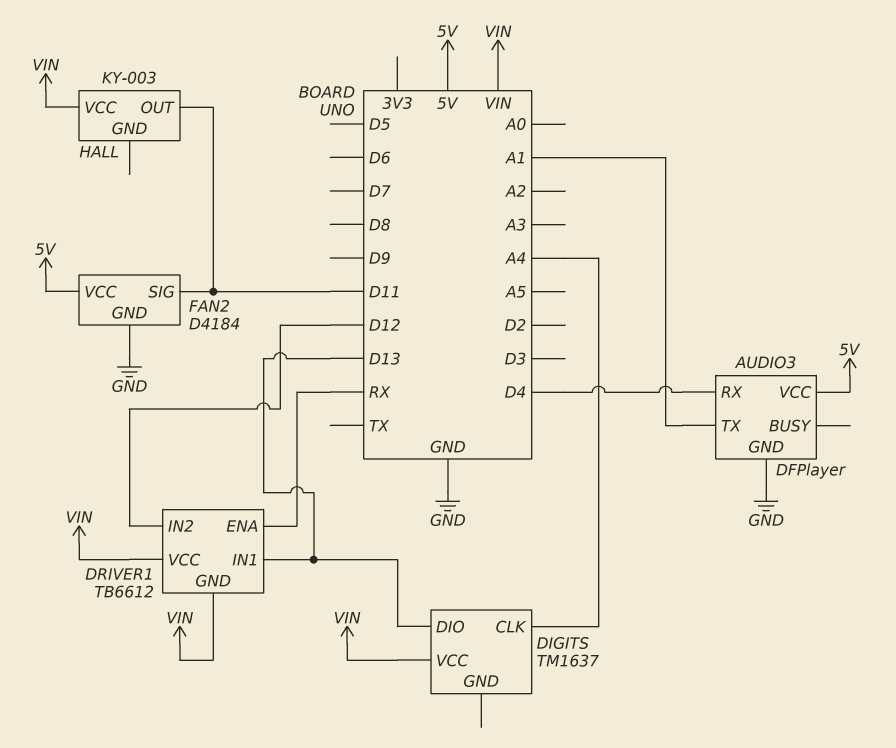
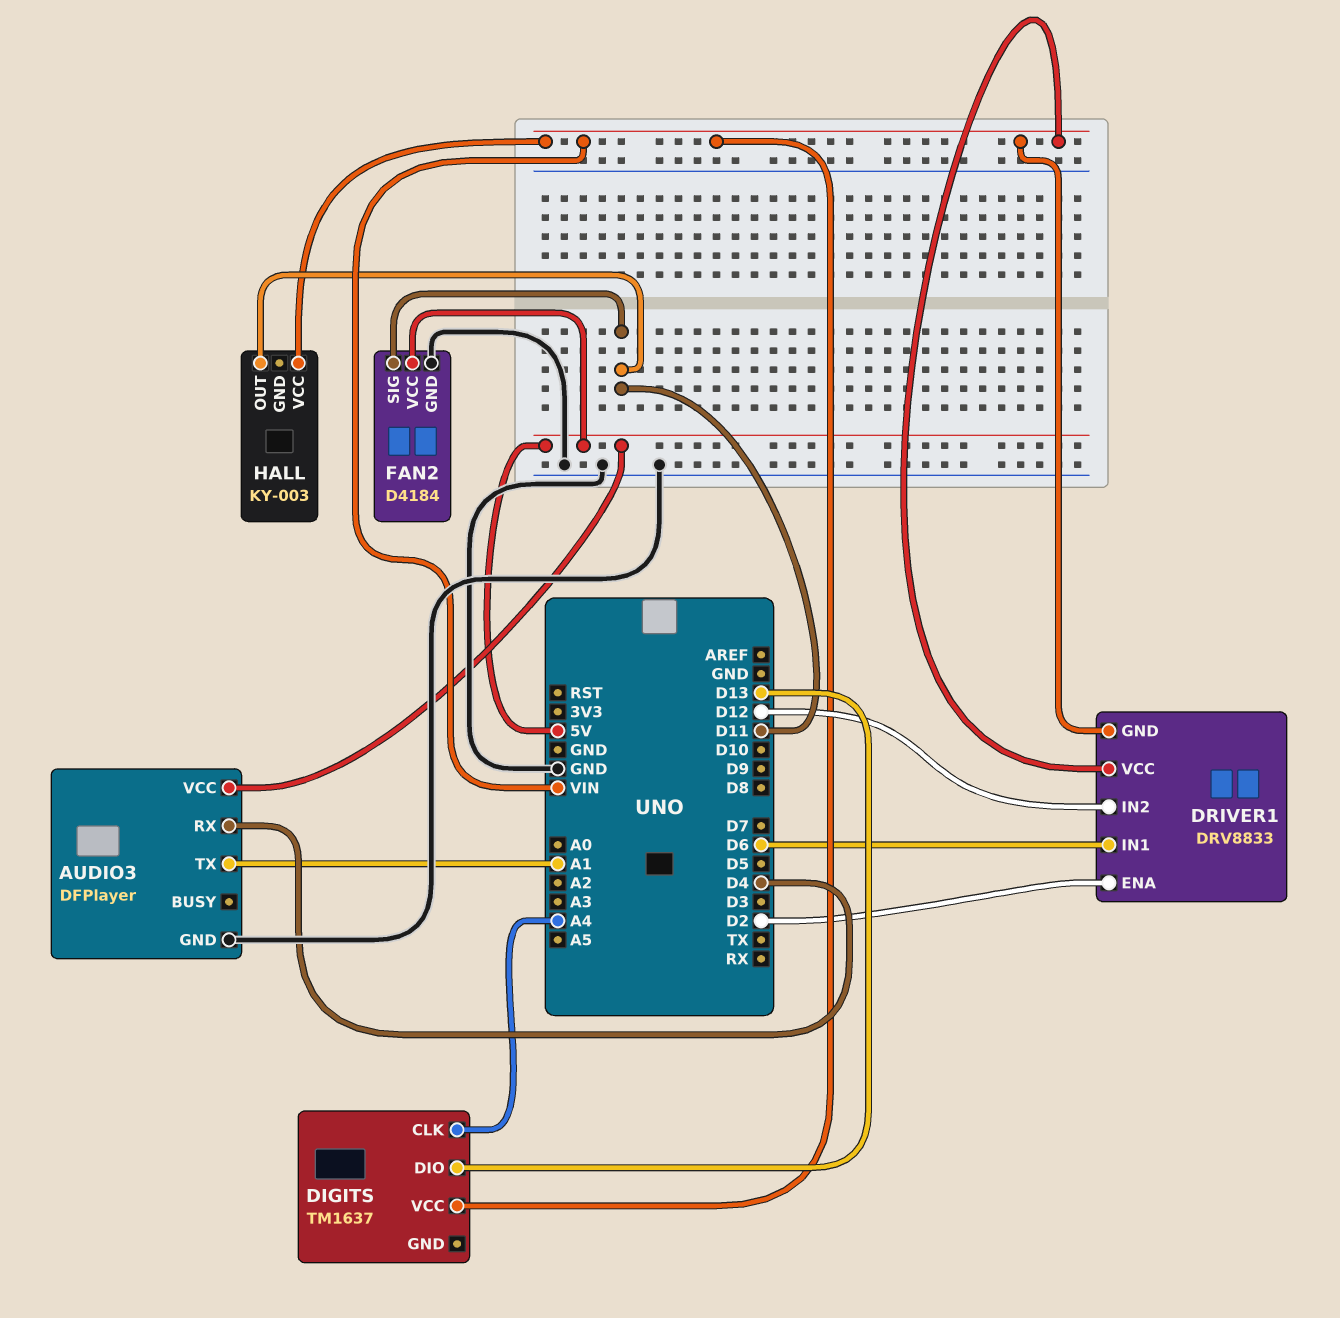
DRIVER1: TB6612 -> DRV8833
DRIVER1 pin ENA: RX -> D2
DRIVER1 pin IN1: D13 -> D6

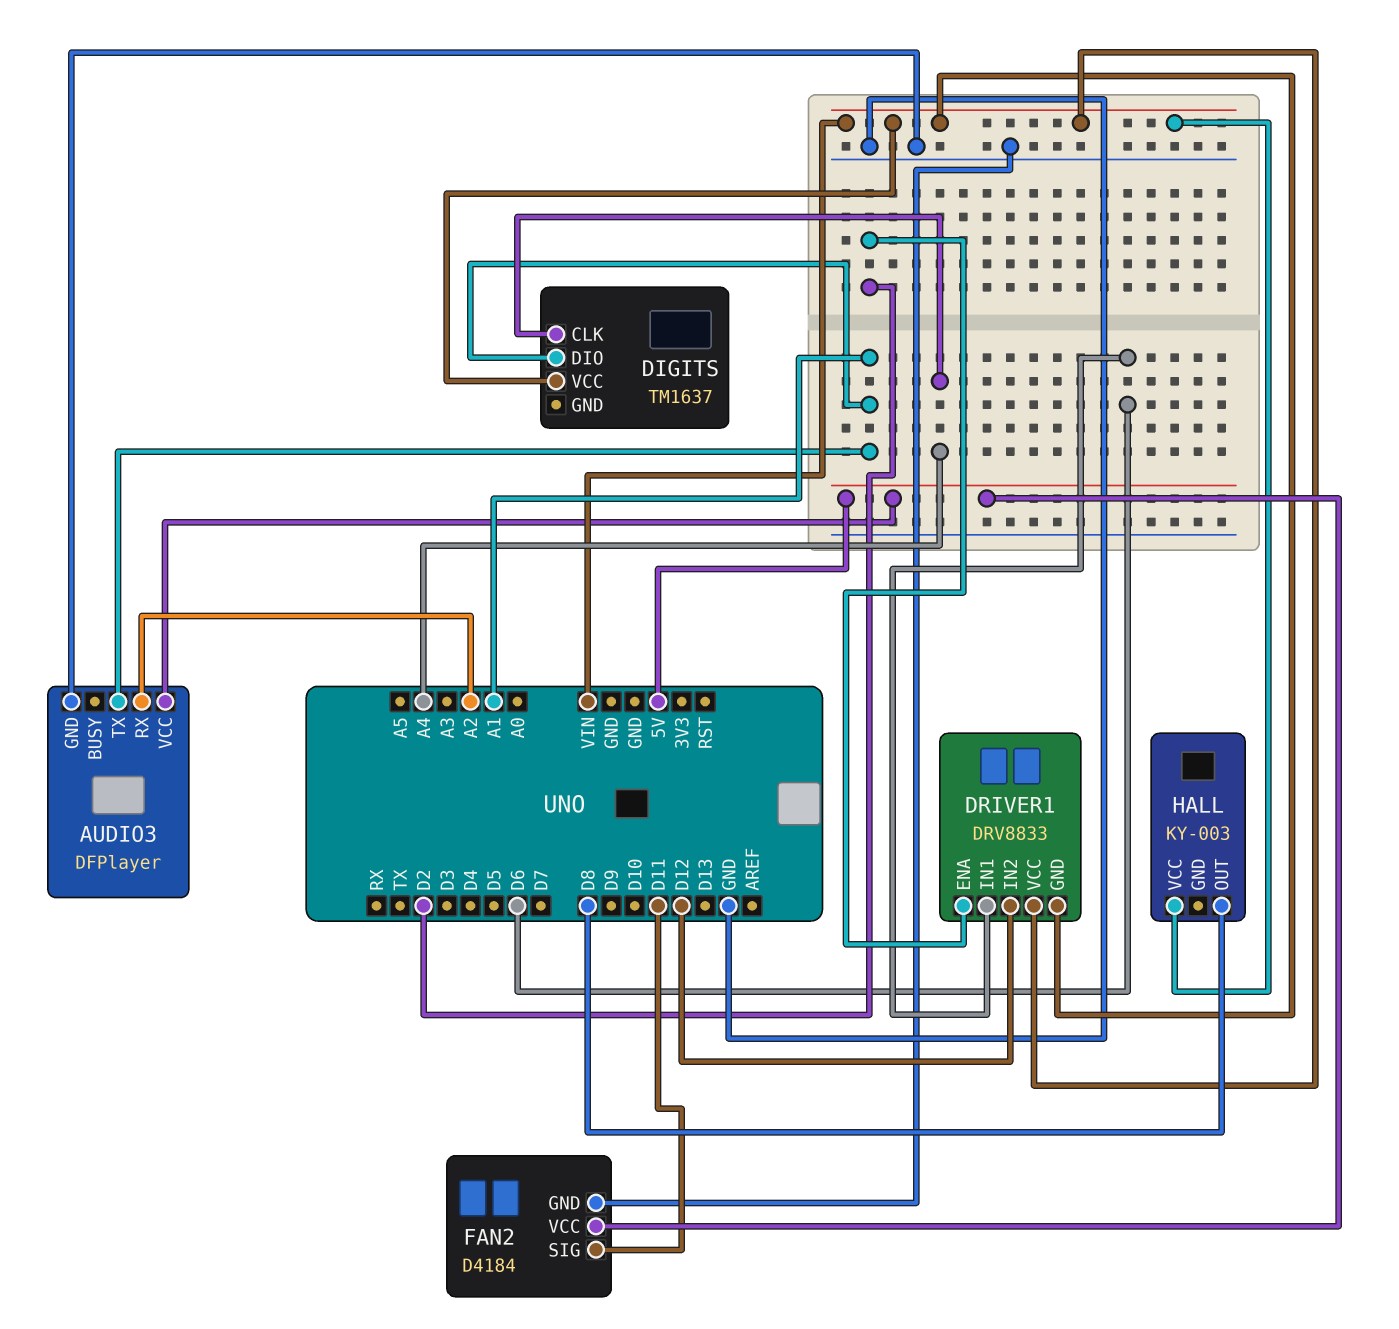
AUDIO3 pin RX: D4 -> A2
DIGITS pin DIO: D13 -> A1
HALL pin OUT: D11 -> D8

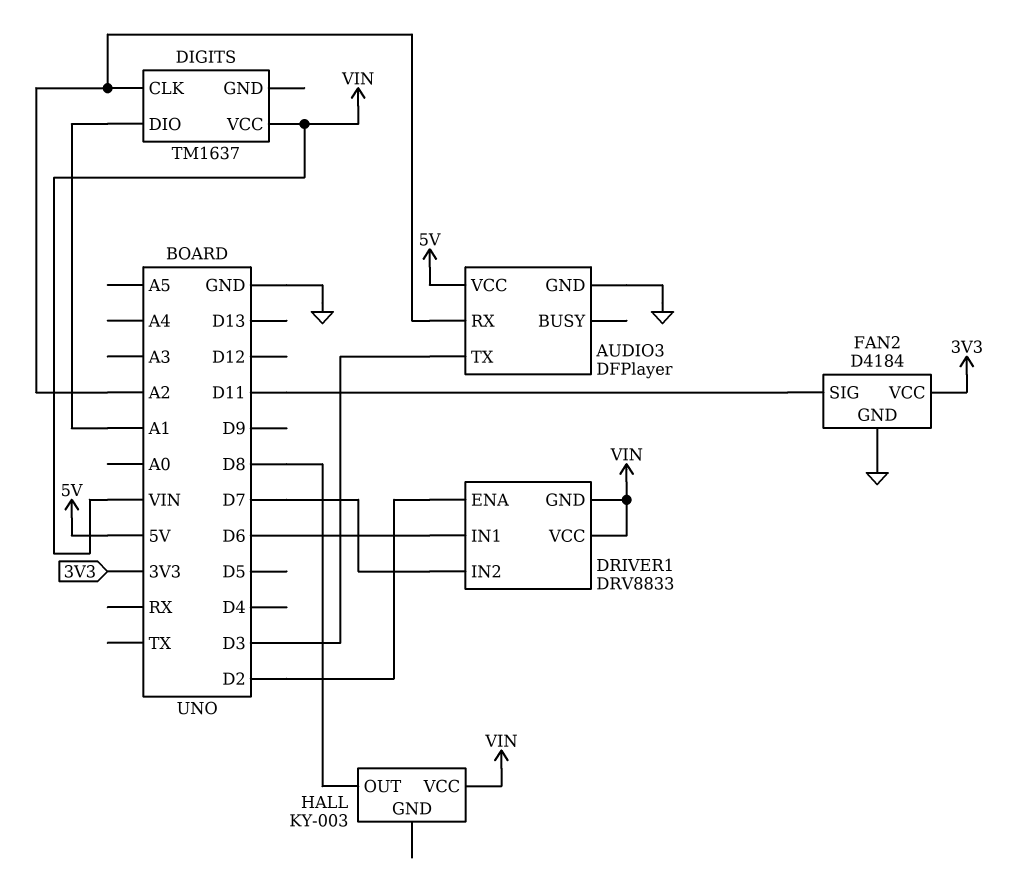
AUDIO3 pin TX: A1 -> D3
DIGITS pin CLK: A4 -> A2
DRIVER1 pin IN2: D12 -> D7
FAN2 pin VCC: 5V -> 3V3

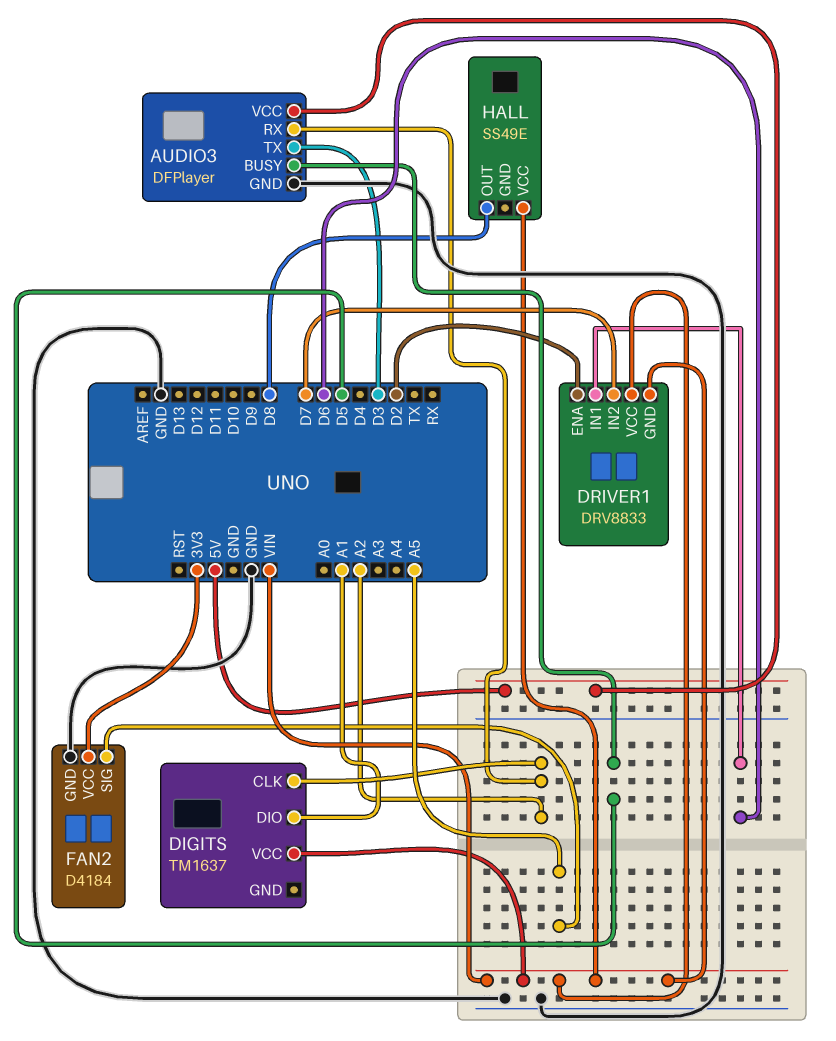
AUDIO3 pin BUSY: none -> D5
FAN2 pin SIG: D11 -> A5
HALL: KY-003 -> SS49E

